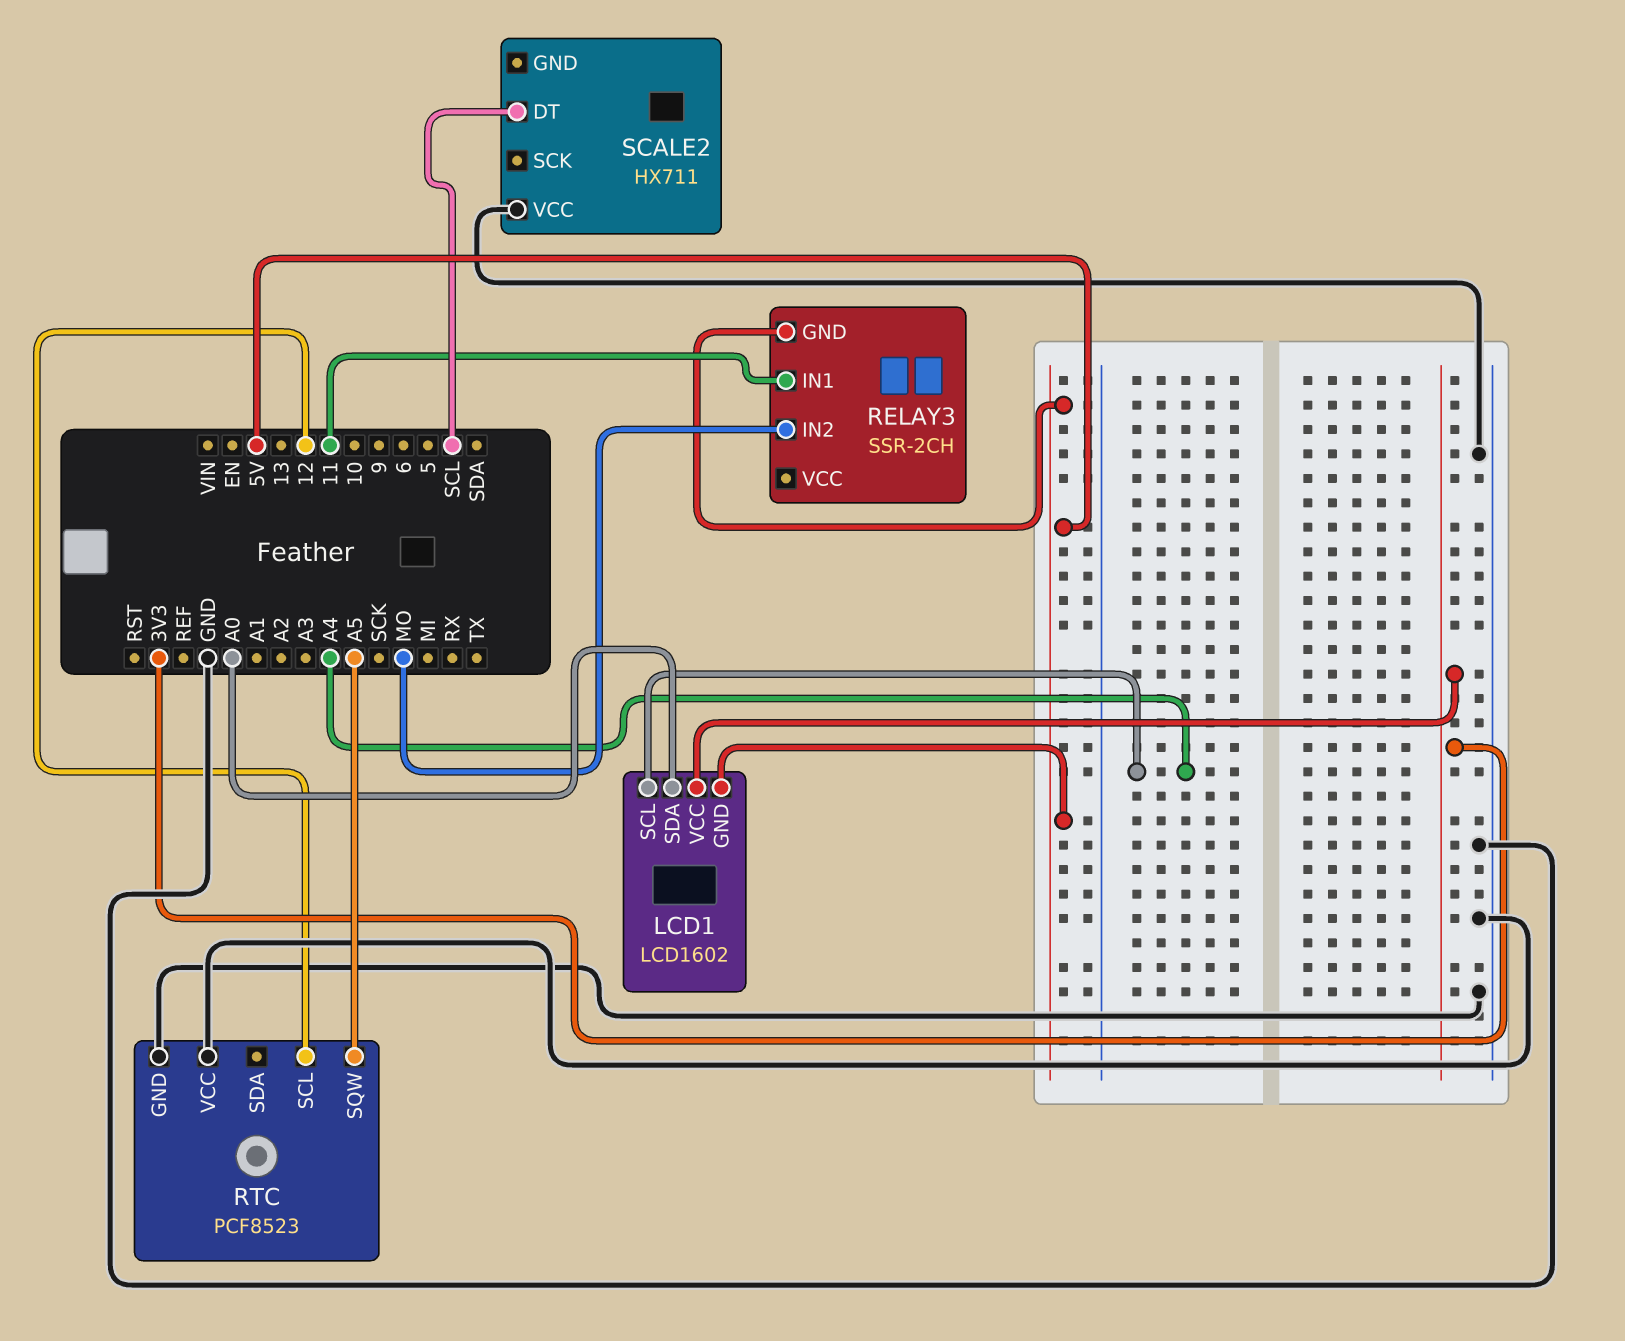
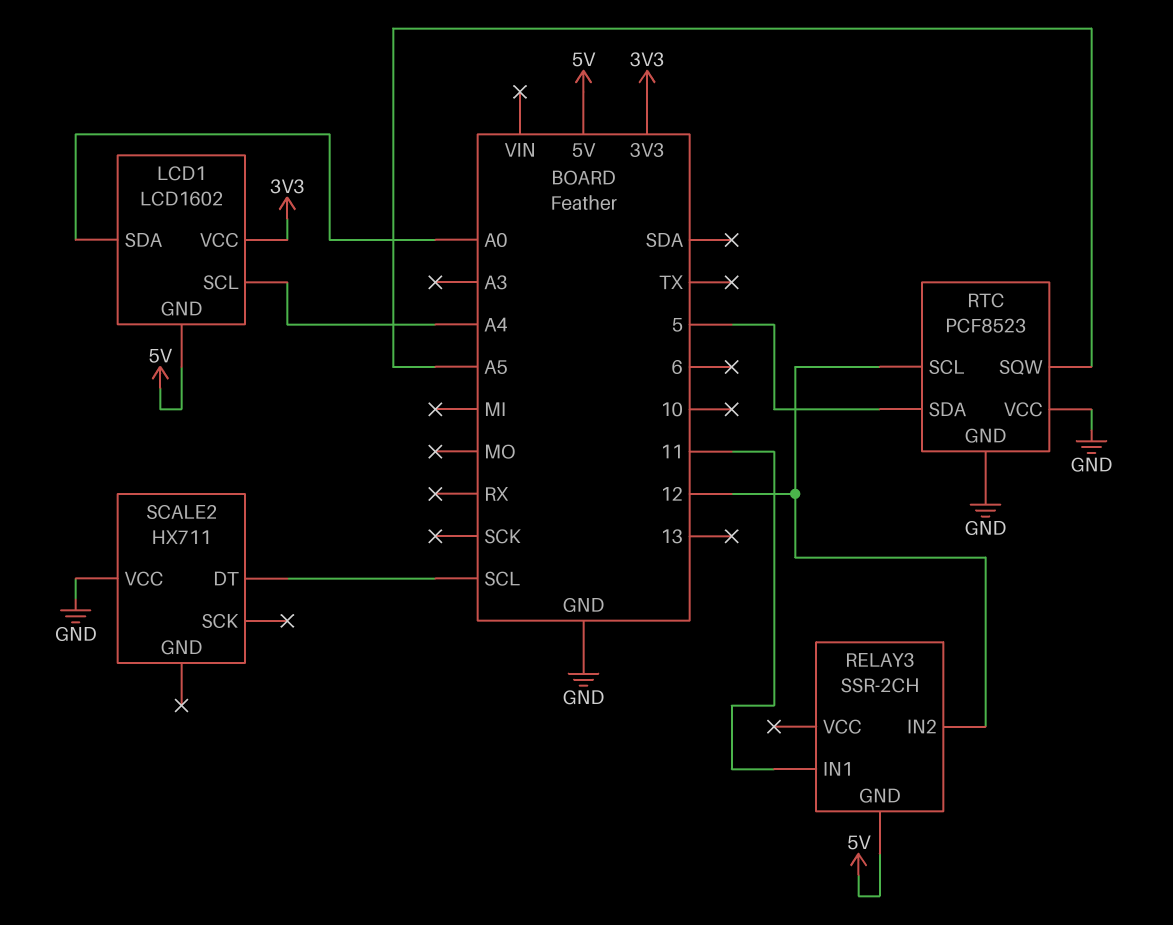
RELAY3 pin IN2: MO -> 12
RTC pin SDA: none -> 5

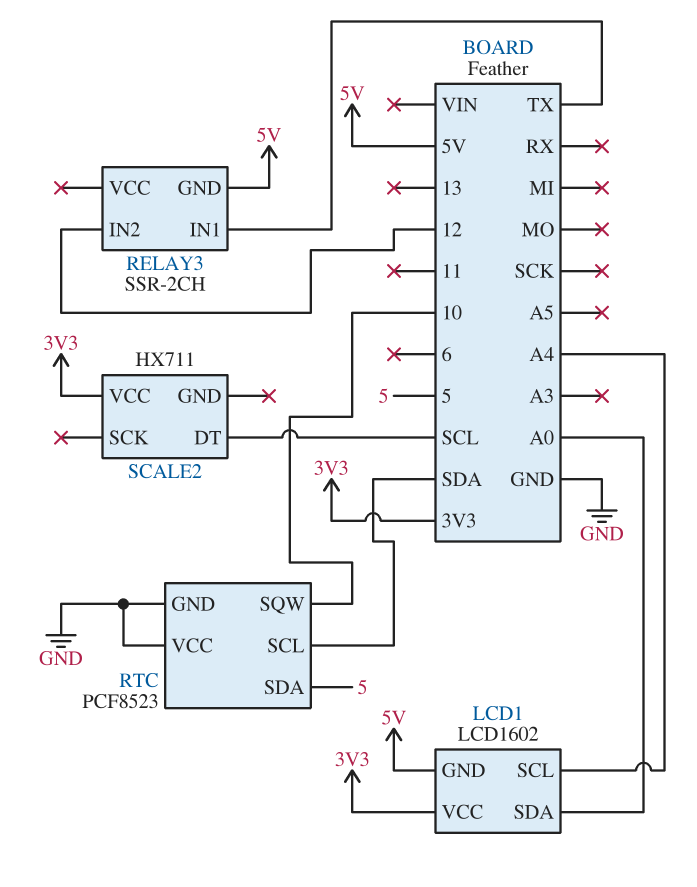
RELAY3 pin IN1: 11 -> TX
RTC pin SCL: 12 -> SDA
RTC pin SQW: A5 -> 10
SCALE2 pin VCC: GND -> 3V3

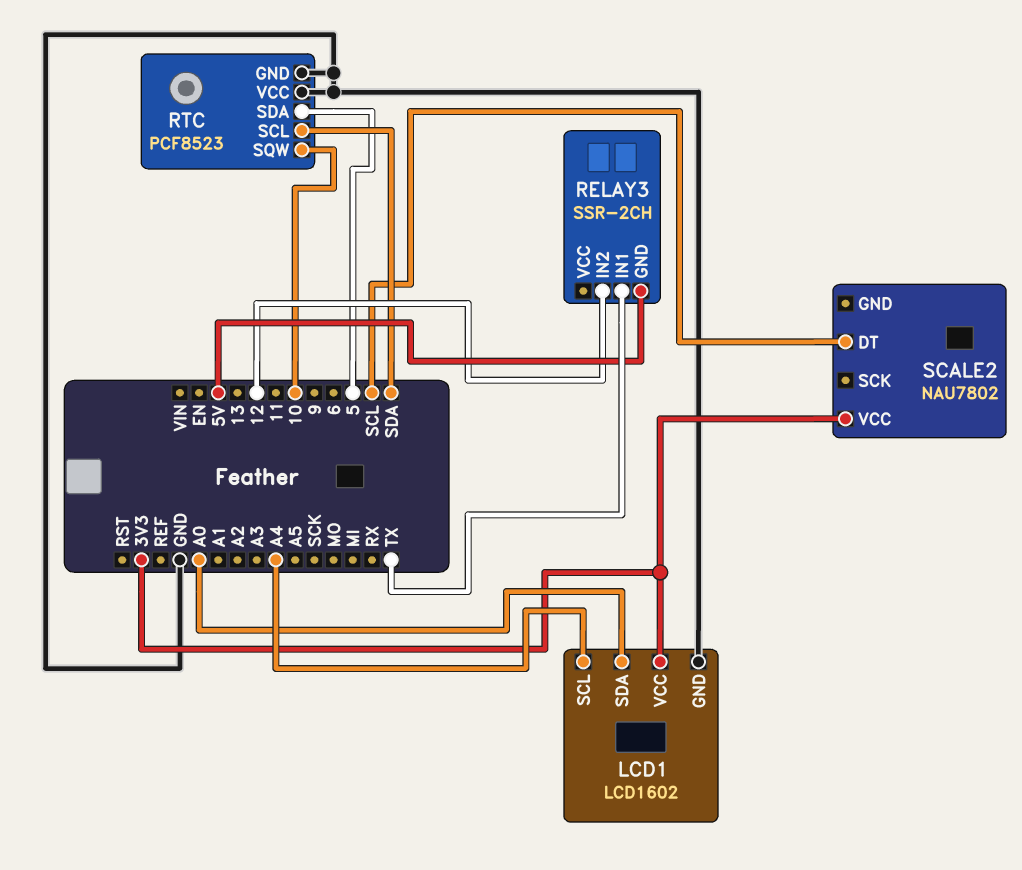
LCD1 pin GND: 5V -> GND
SCALE2: HX711 -> NAU7802

